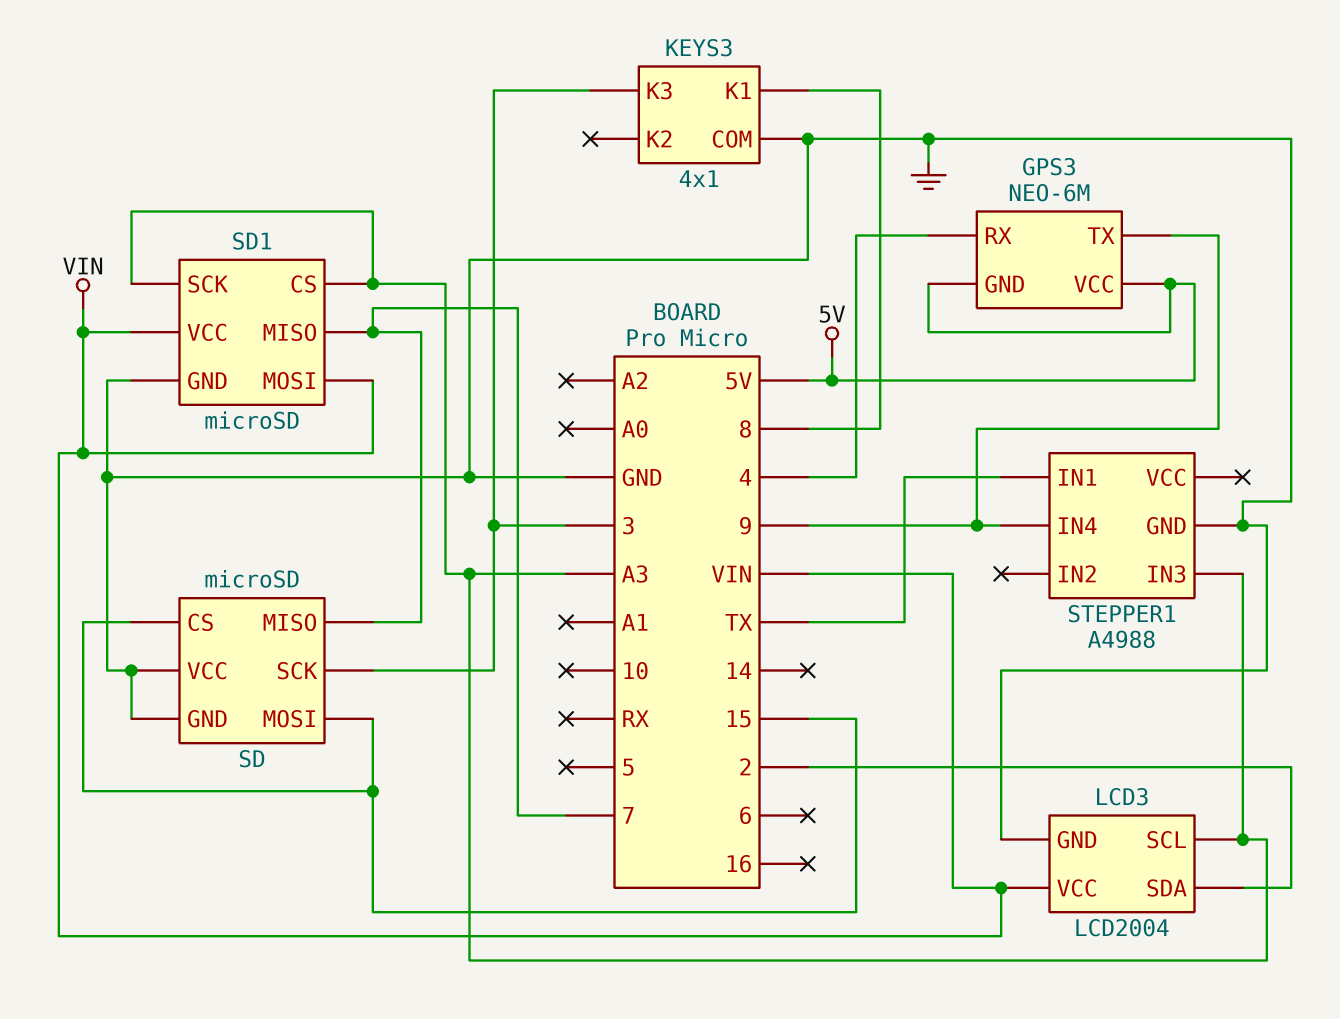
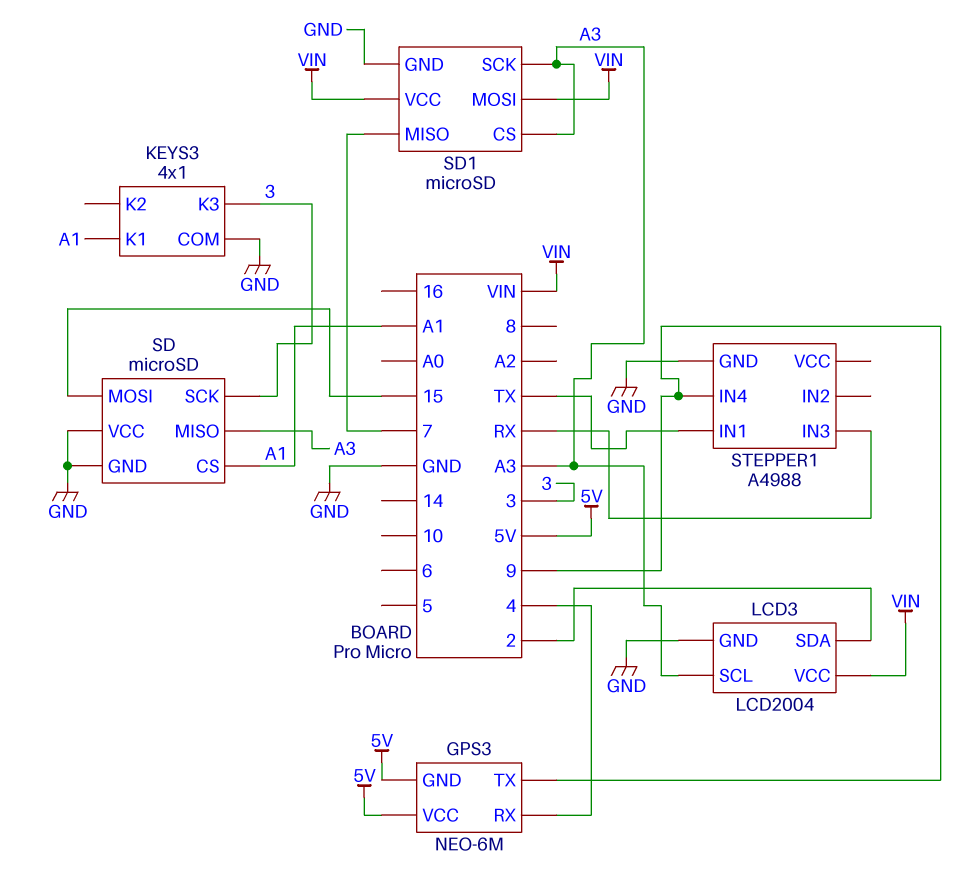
KEYS3 pin K1: 8 -> A1
SD pin CS: 15 -> A1
SD pin MISO: 7 -> A3
STEPPER1 pin IN3: A3 -> RX

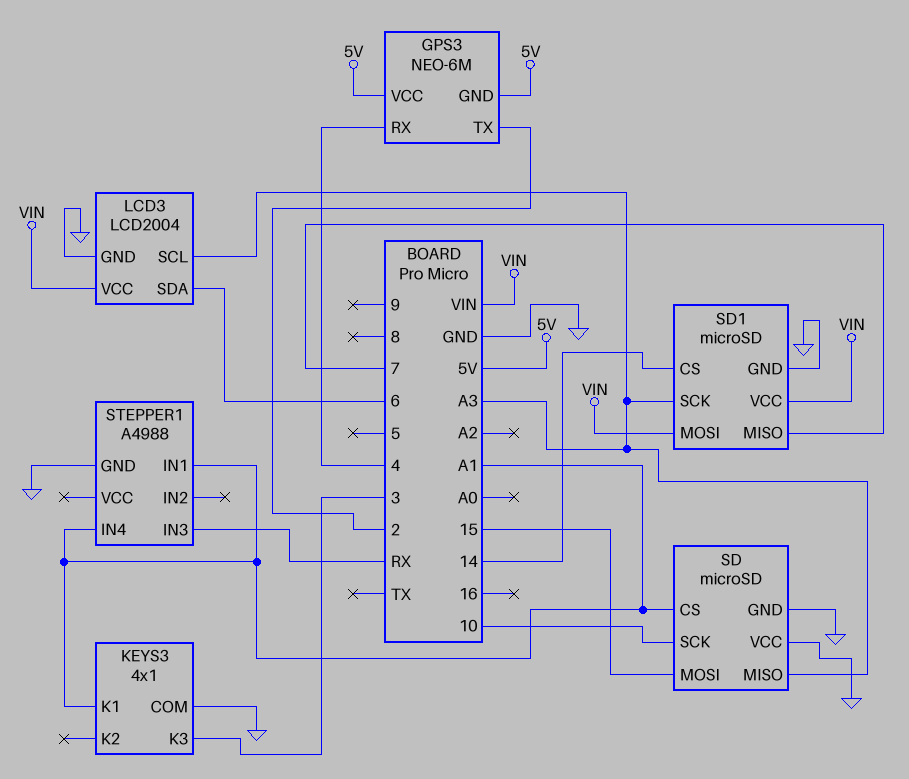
GPS3 pin TX: 9 -> 2
LCD3 pin SDA: 2 -> 6
SD pin SCK: 3 -> 10
SD1 pin CS: A3 -> 14
STEPPER1 pin IN1: TX -> A1
STEPPER1 pin IN4: 9 -> A1

